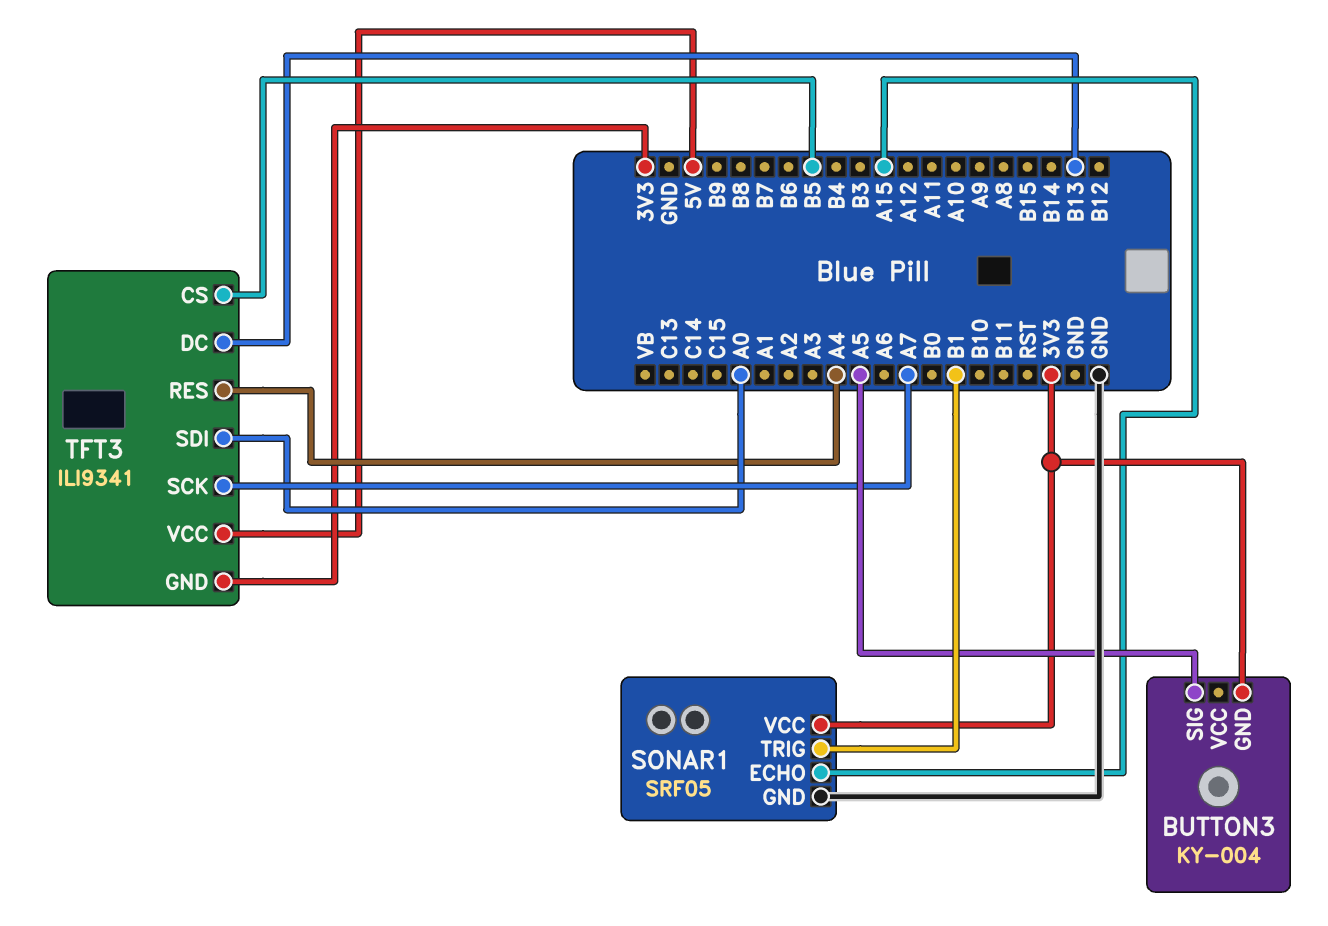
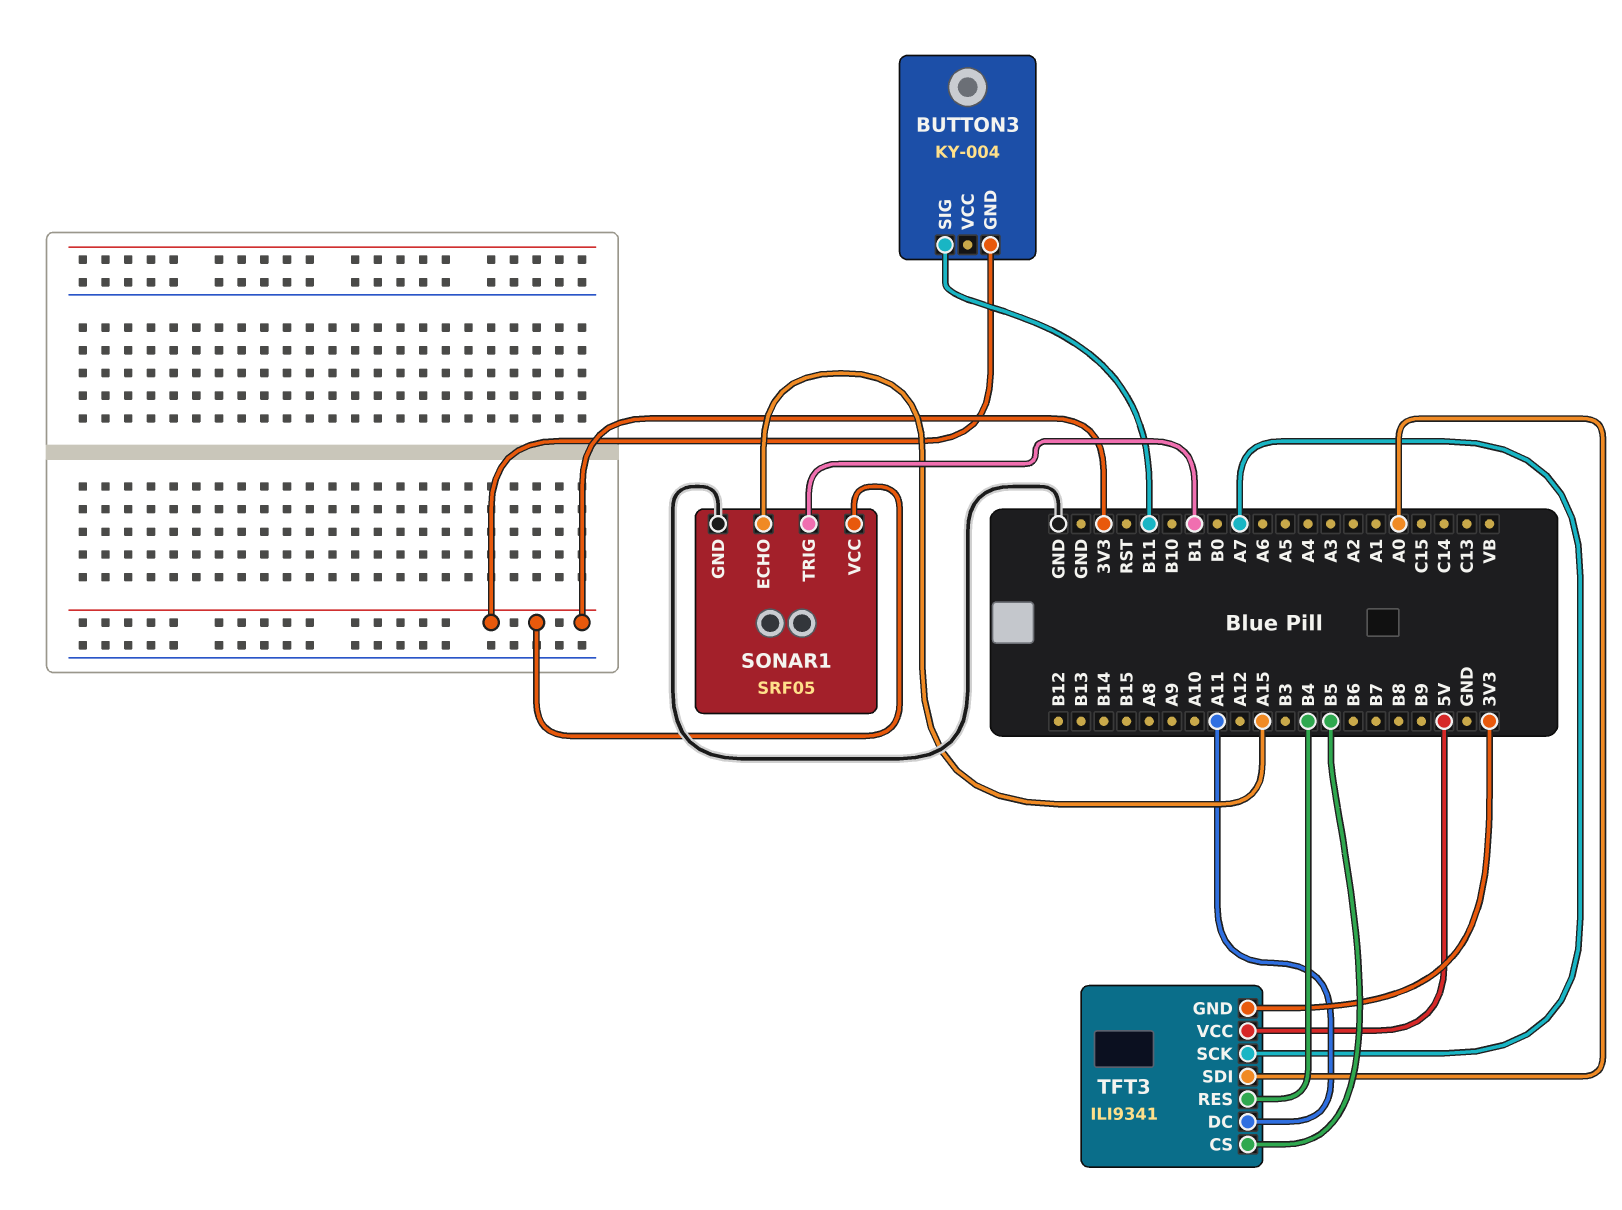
BUTTON3 pin SIG: A5 -> B11
TFT3 pin DC: B13 -> A11
TFT3 pin RES: A4 -> B4

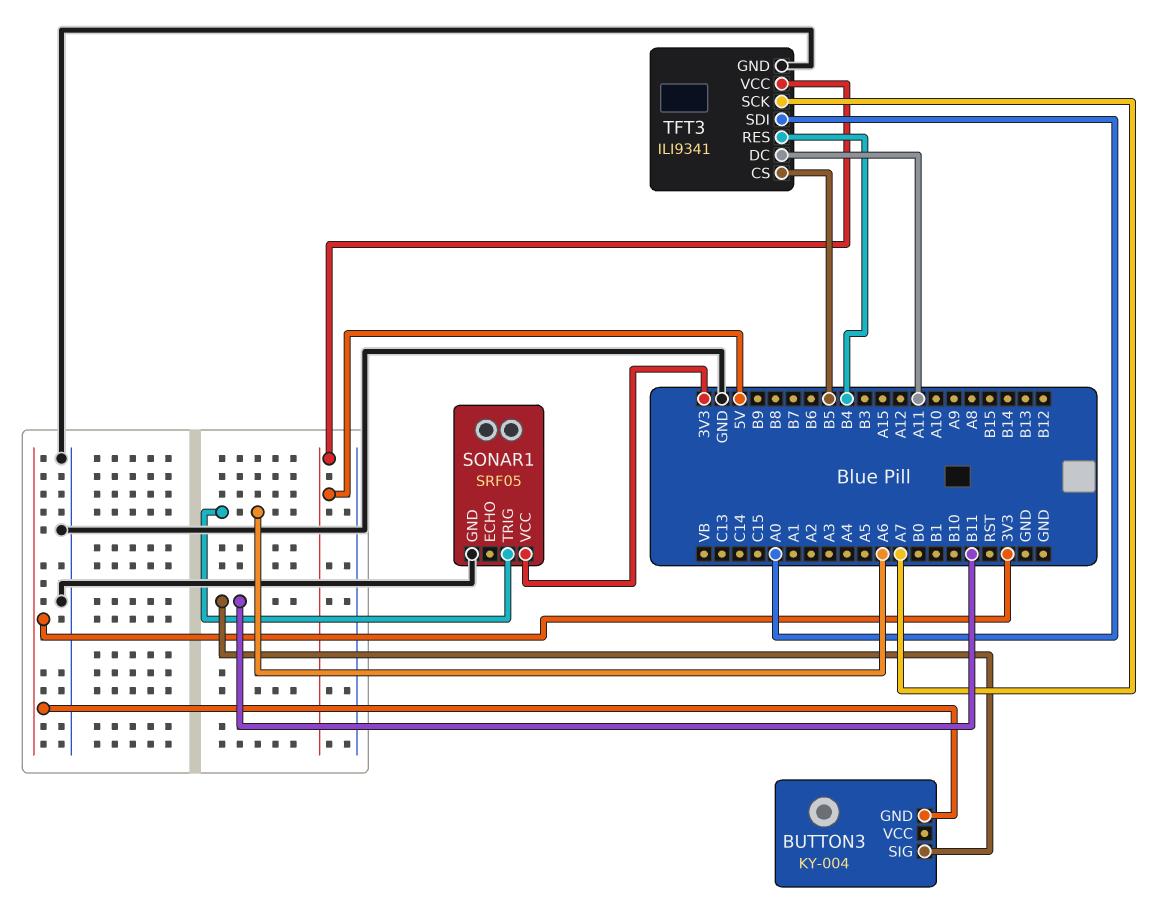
SONAR1 pin ECHO: A15 -> none
SONAR1 pin TRIG: B1 -> A6
TFT3 pin GND: 3V3 -> GND

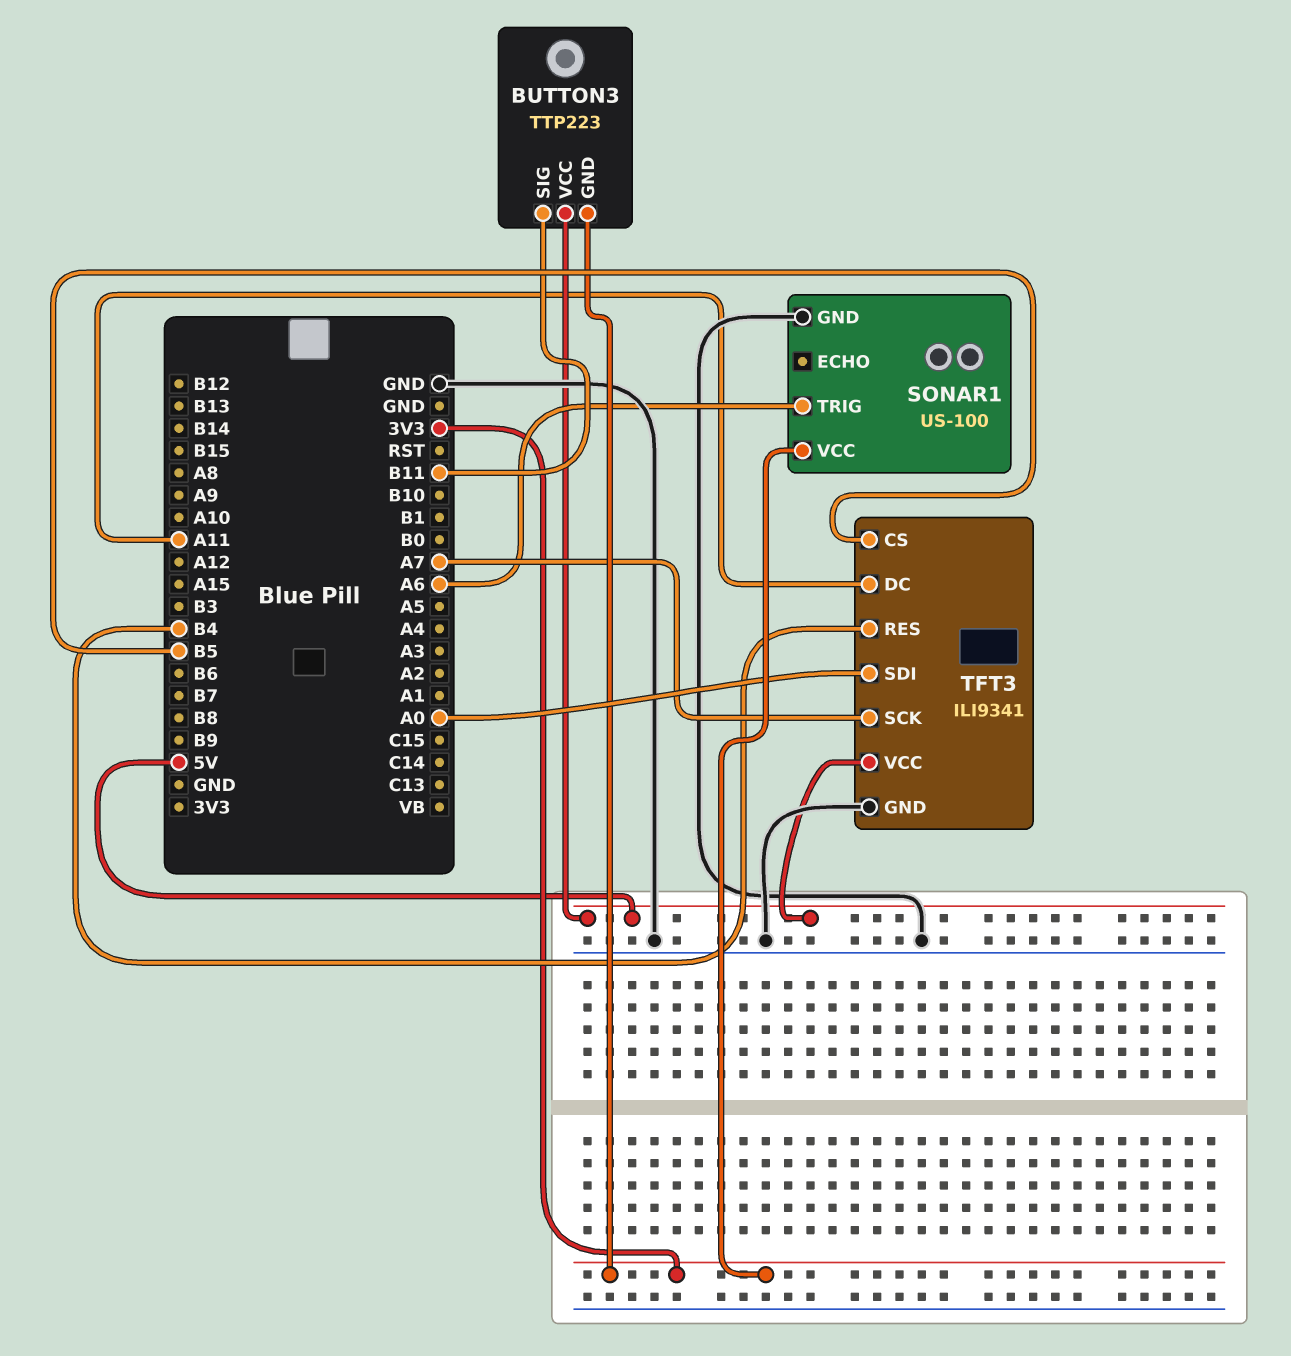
BUTTON3: KY-004 -> TTP223
BUTTON3 pin VCC: none -> 5V
SONAR1: SRF05 -> US-100

